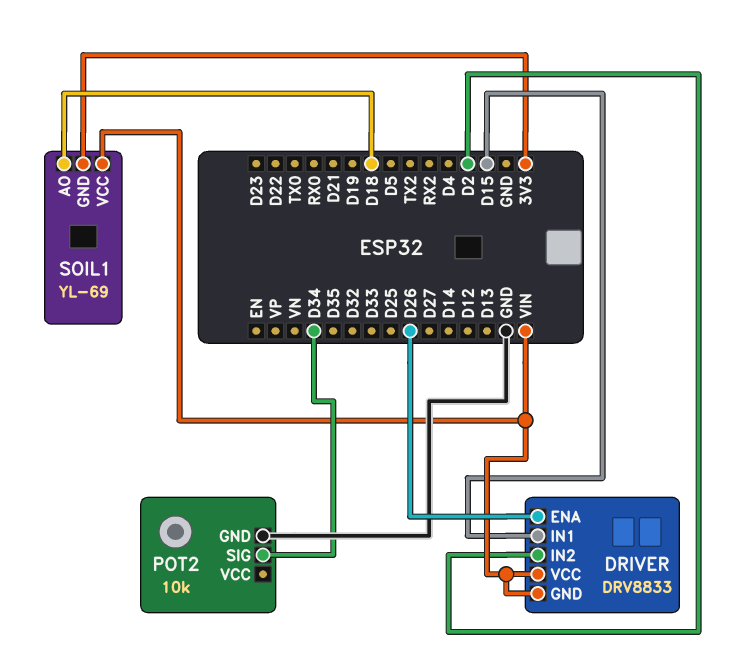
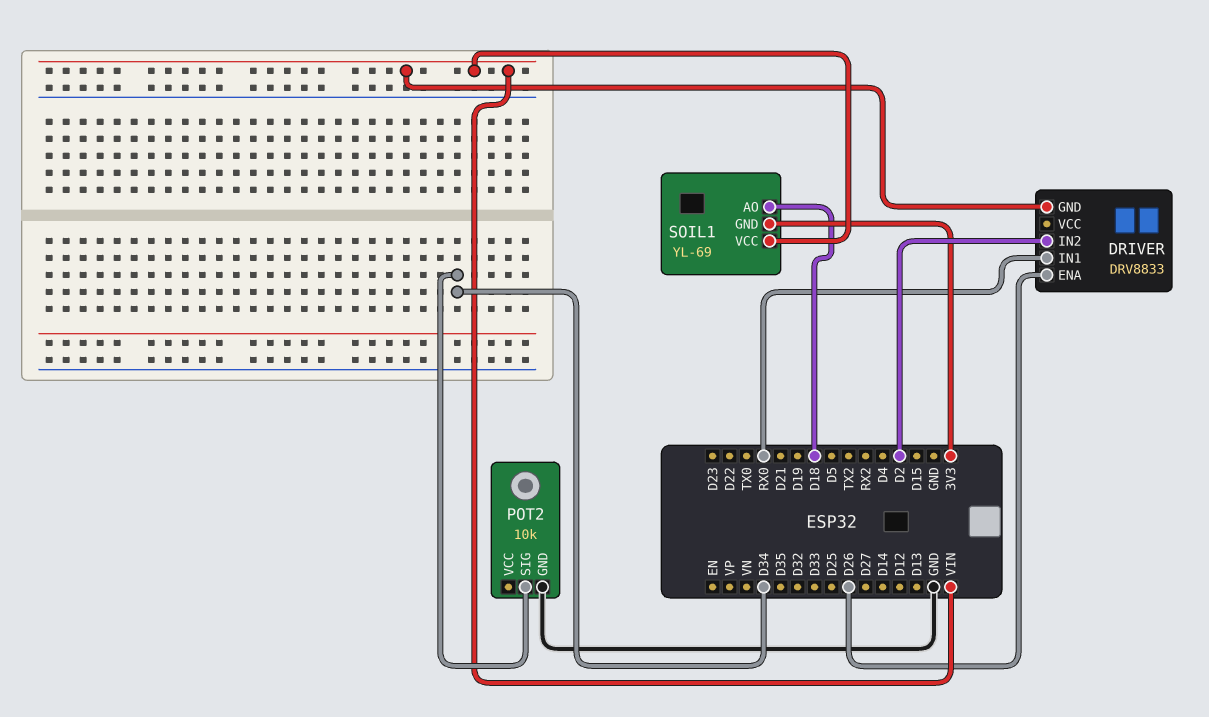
DRIVER pin IN1: D15 -> RX0
DRIVER pin VCC: VIN -> none

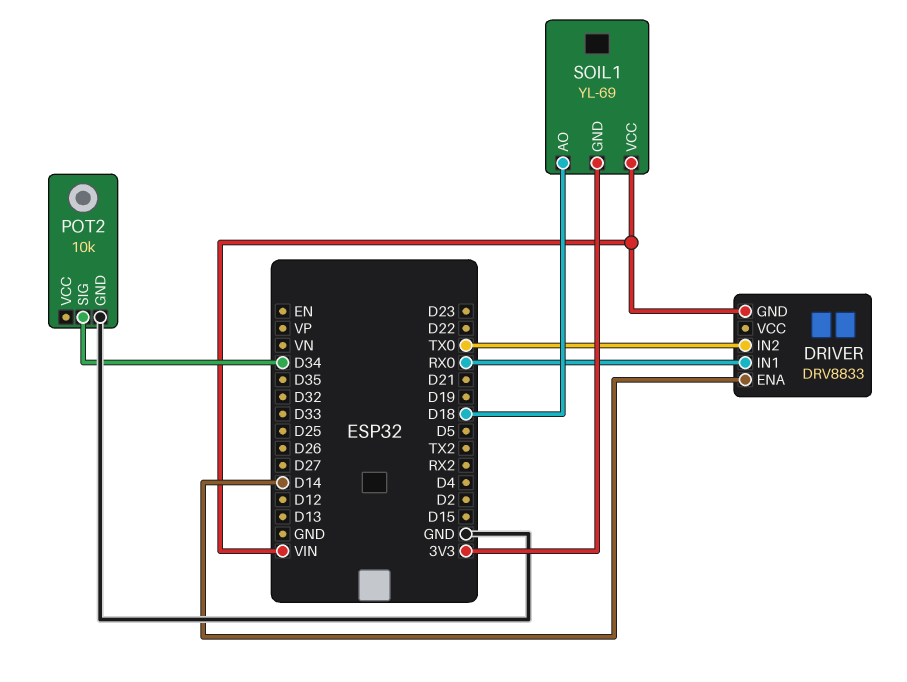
DRIVER pin ENA: D26 -> D14
DRIVER pin IN2: D2 -> TX0

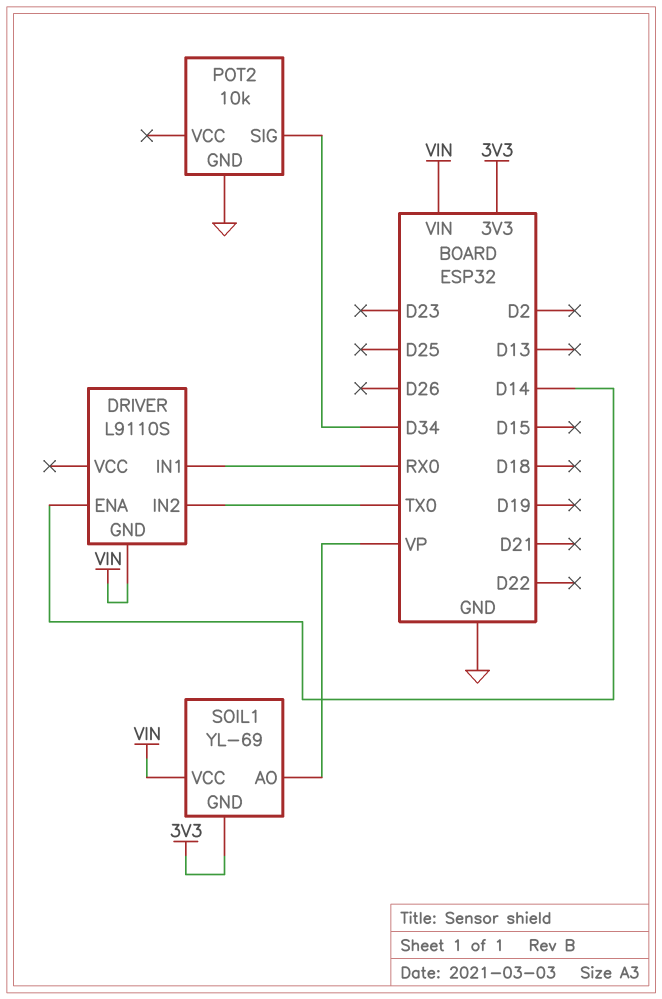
DRIVER: DRV8833 -> L9110S
SOIL1 pin AO: D18 -> VP

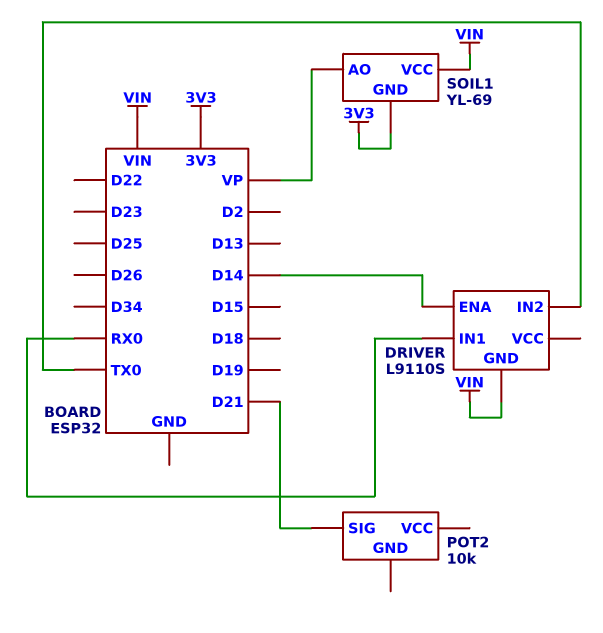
POT2 pin GND: GND -> none
POT2 pin SIG: D34 -> D21

